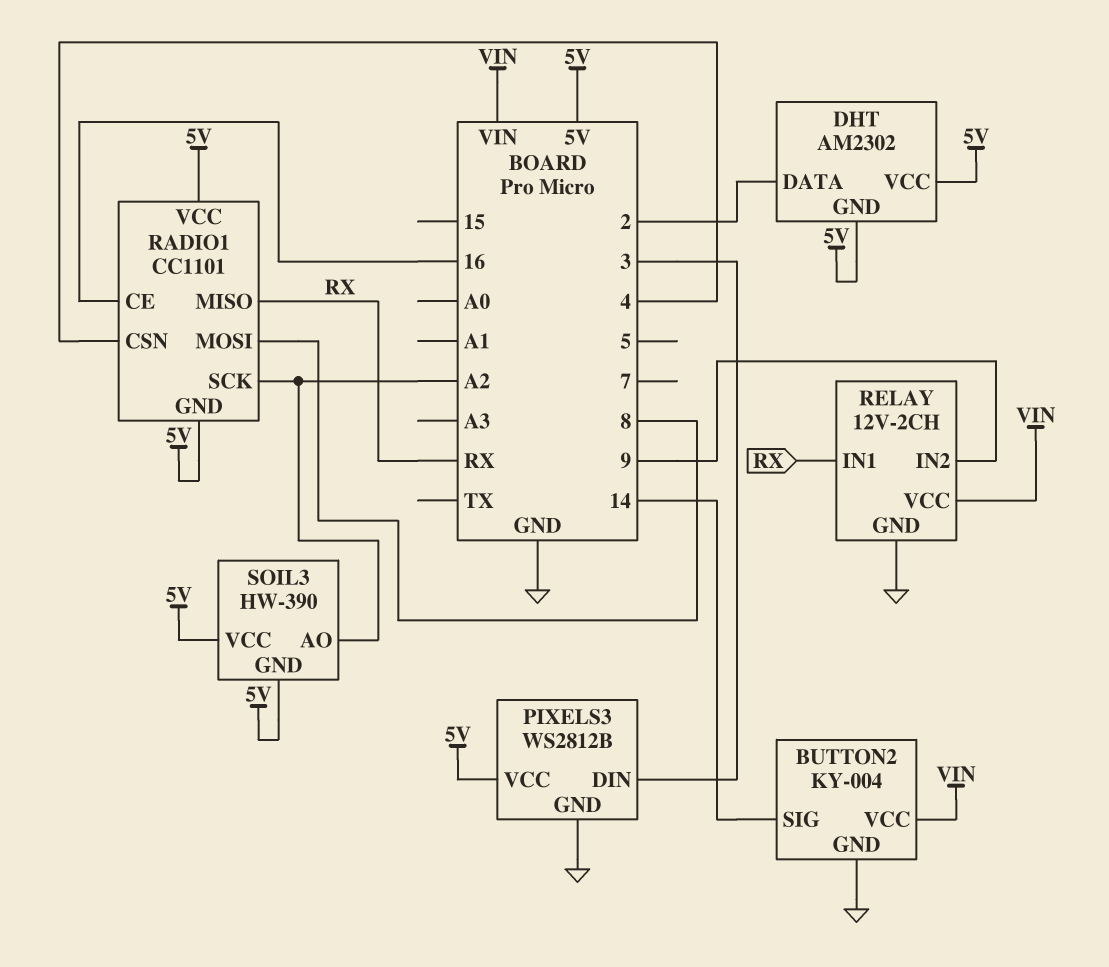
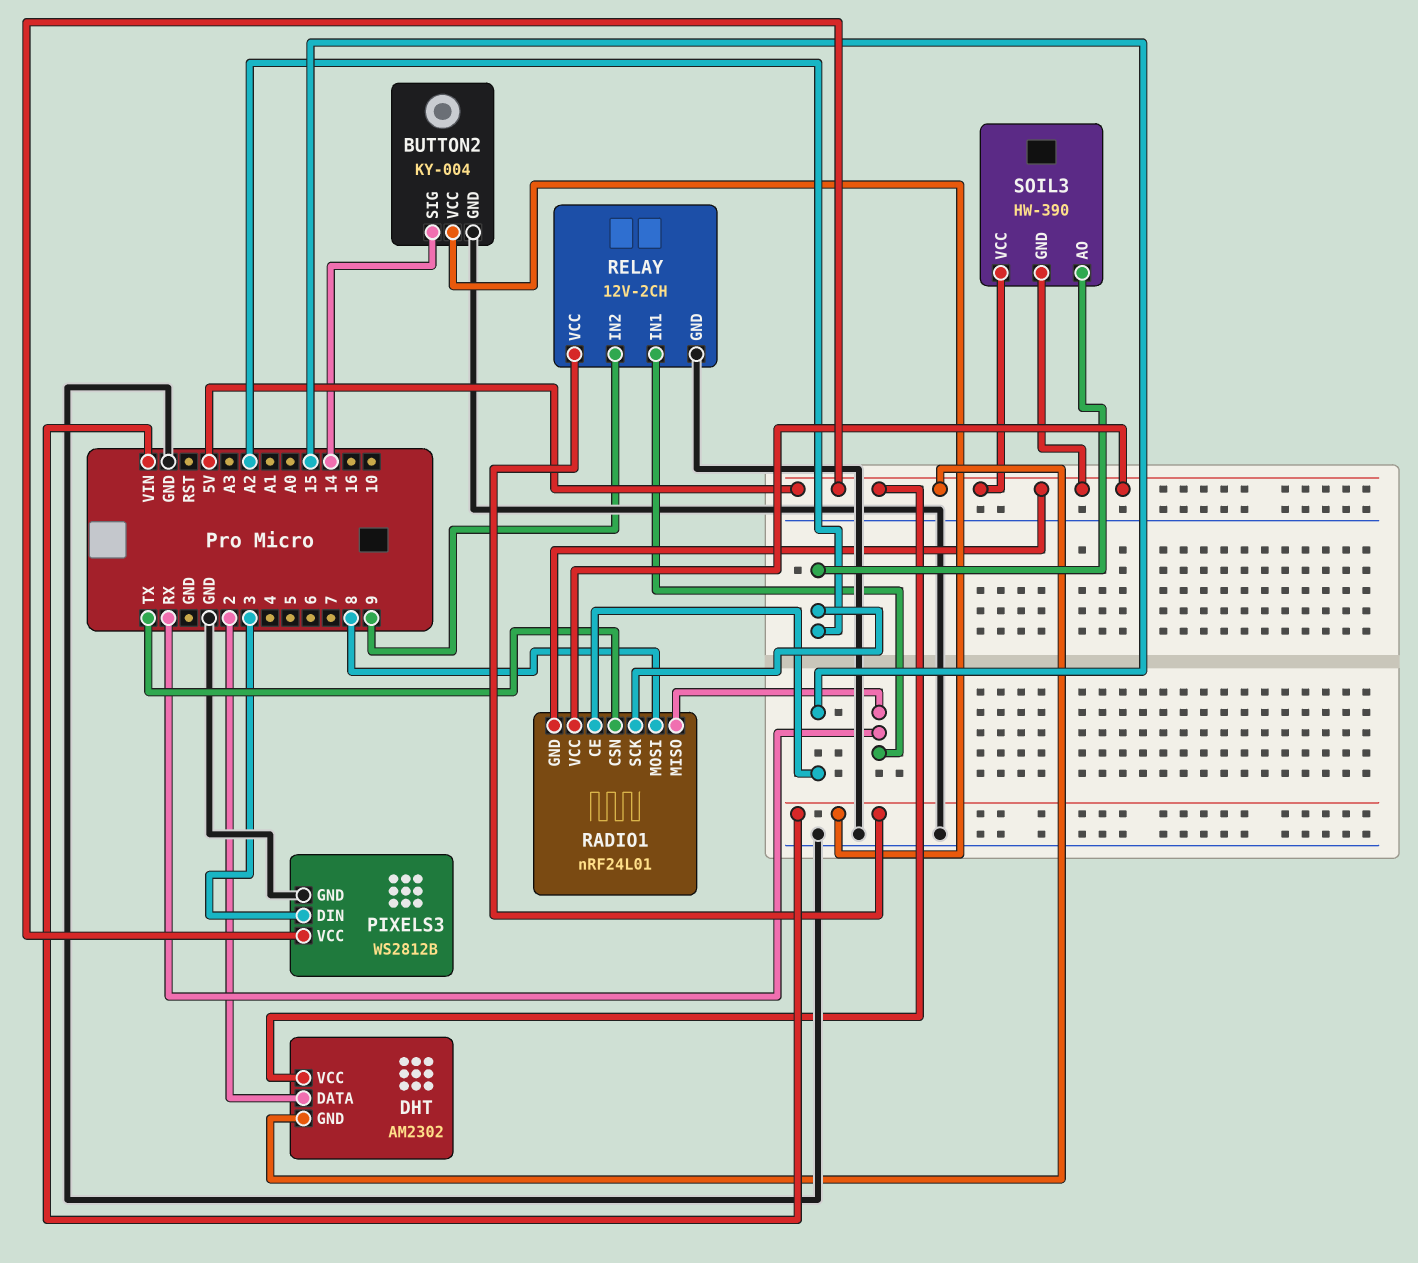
RADIO1: CC1101 -> nRF24L01
RADIO1 pin CE: 16 -> 15
RADIO1 pin CSN: 4 -> TX

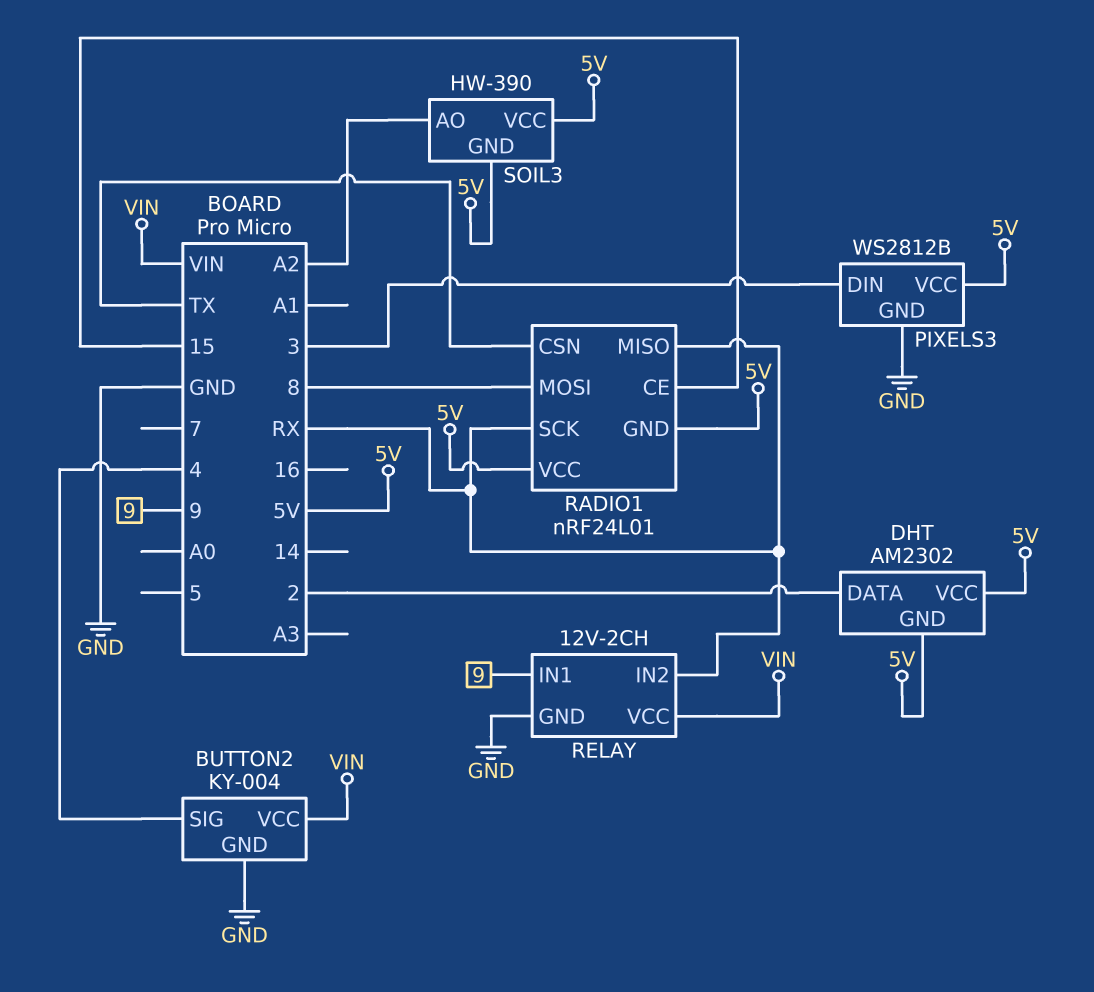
BUTTON2 pin SIG: 14 -> 4
RADIO1 pin SCK: A2 -> RX
RELAY pin IN1: RX -> 9
RELAY pin IN2: 9 -> RX

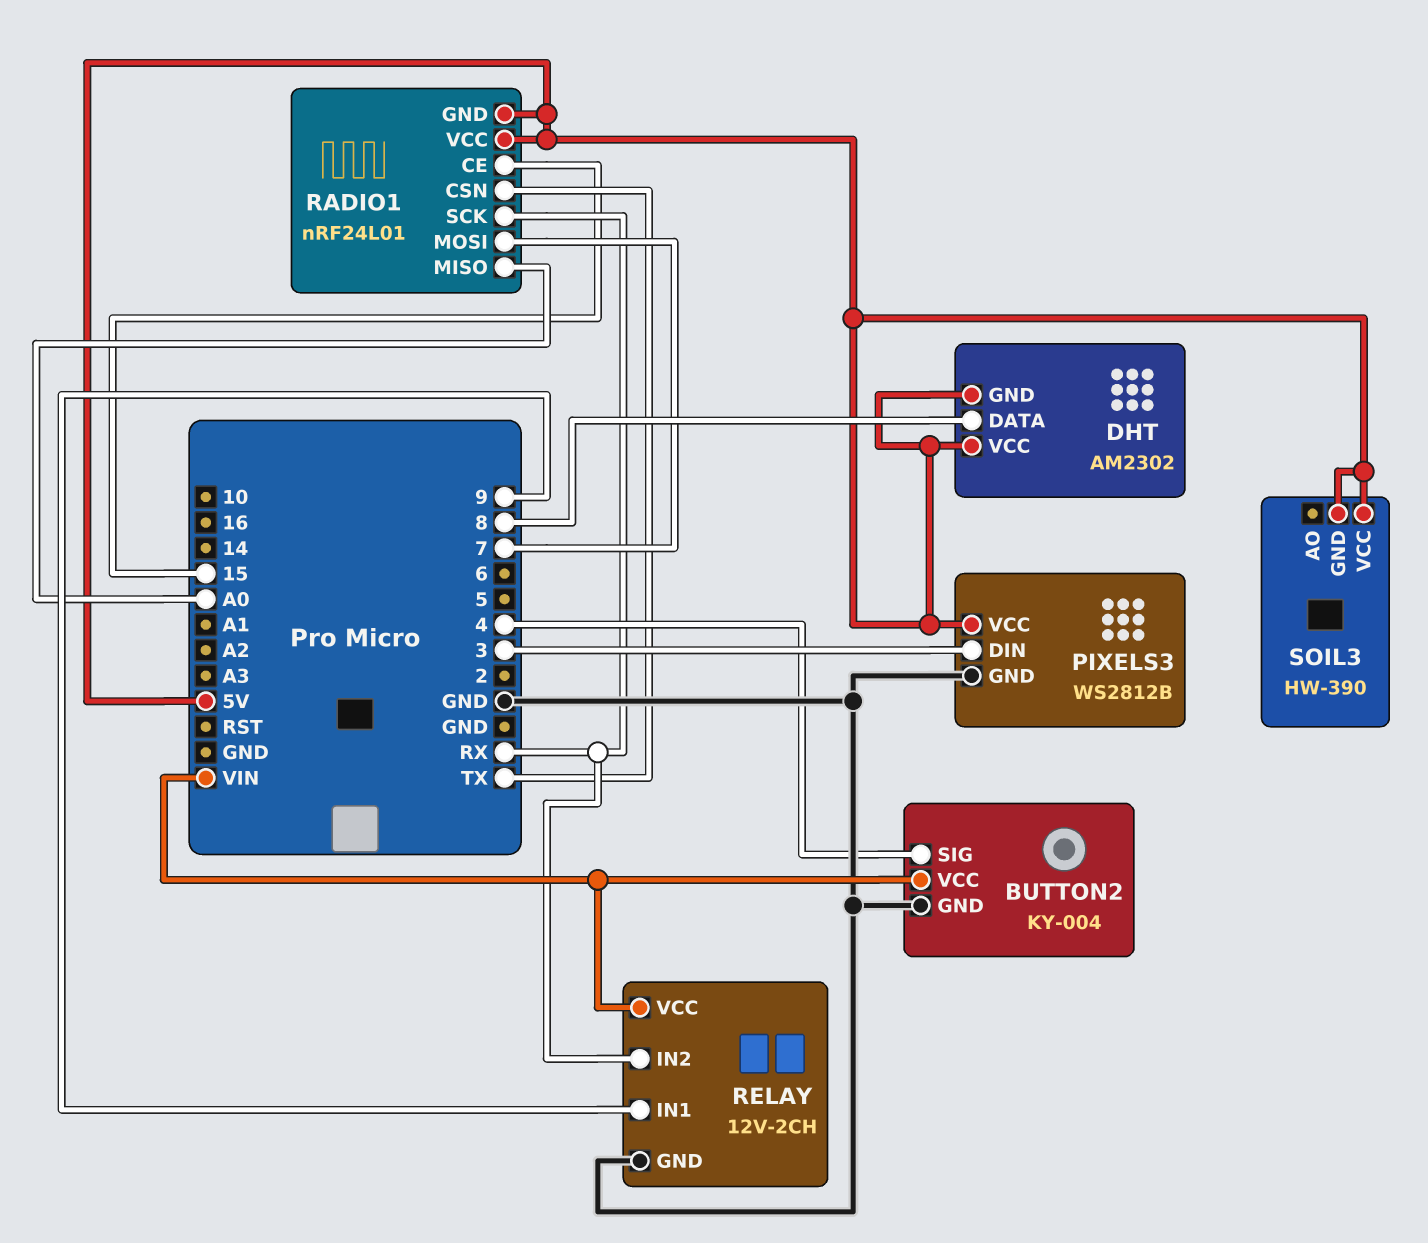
DHT pin DATA: 2 -> 8
RADIO1 pin MISO: RX -> A0
RADIO1 pin MOSI: 8 -> 7
SOIL3 pin AO: A2 -> none

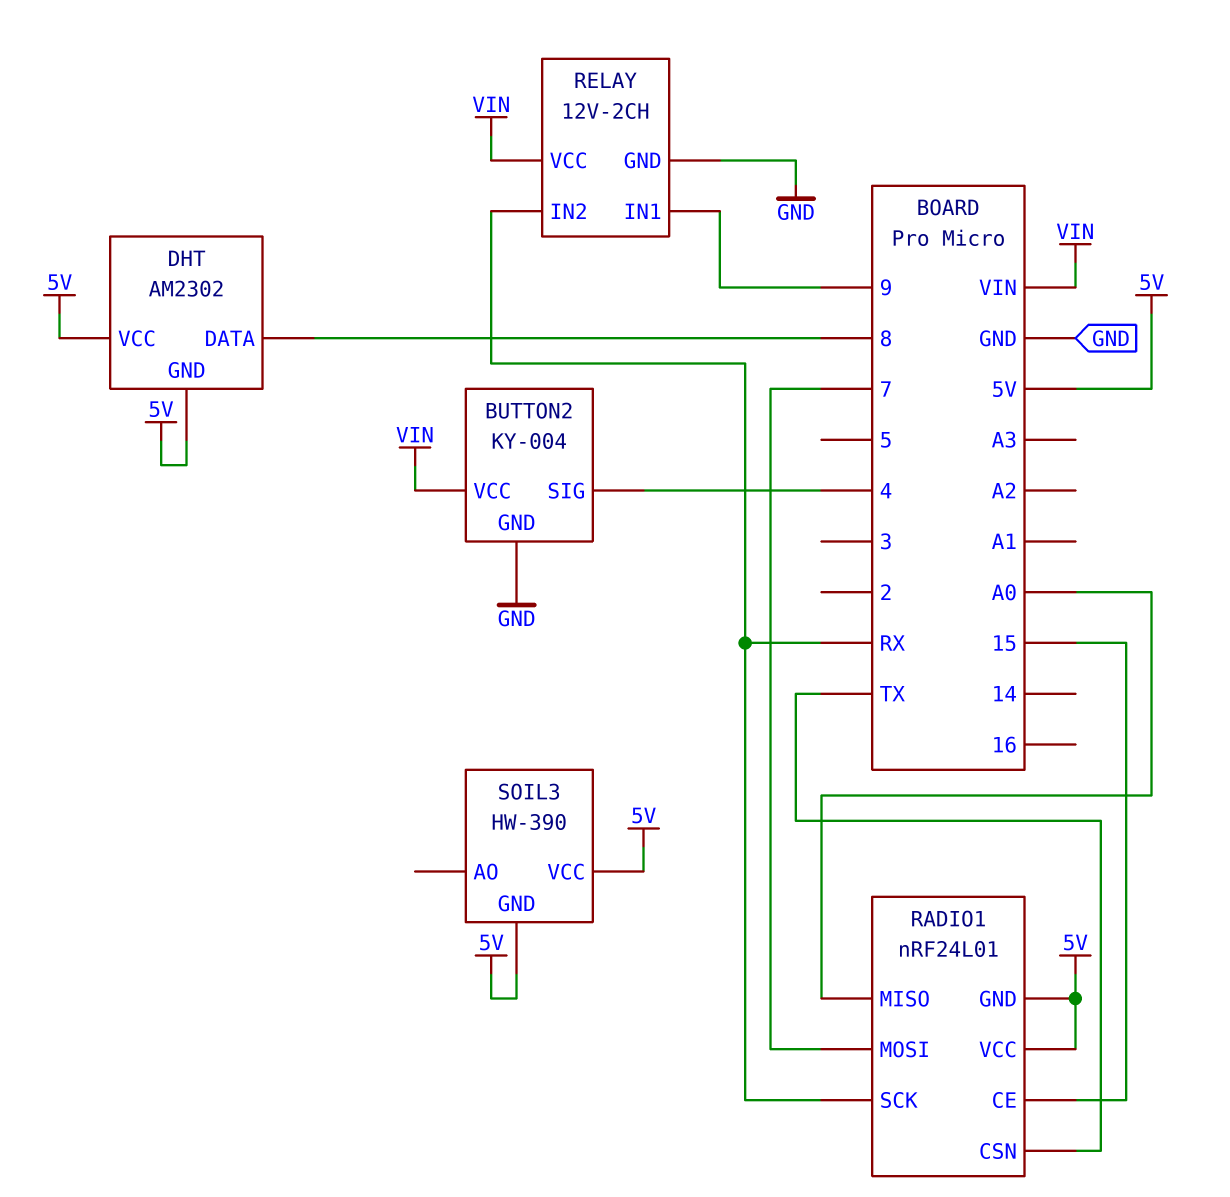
PIXELS3: WS2812B -> none
PIXELS3 pin DIN: 3 -> none
PIXELS3 pin GND: GND -> none
PIXELS3 pin VCC: 5V -> none

